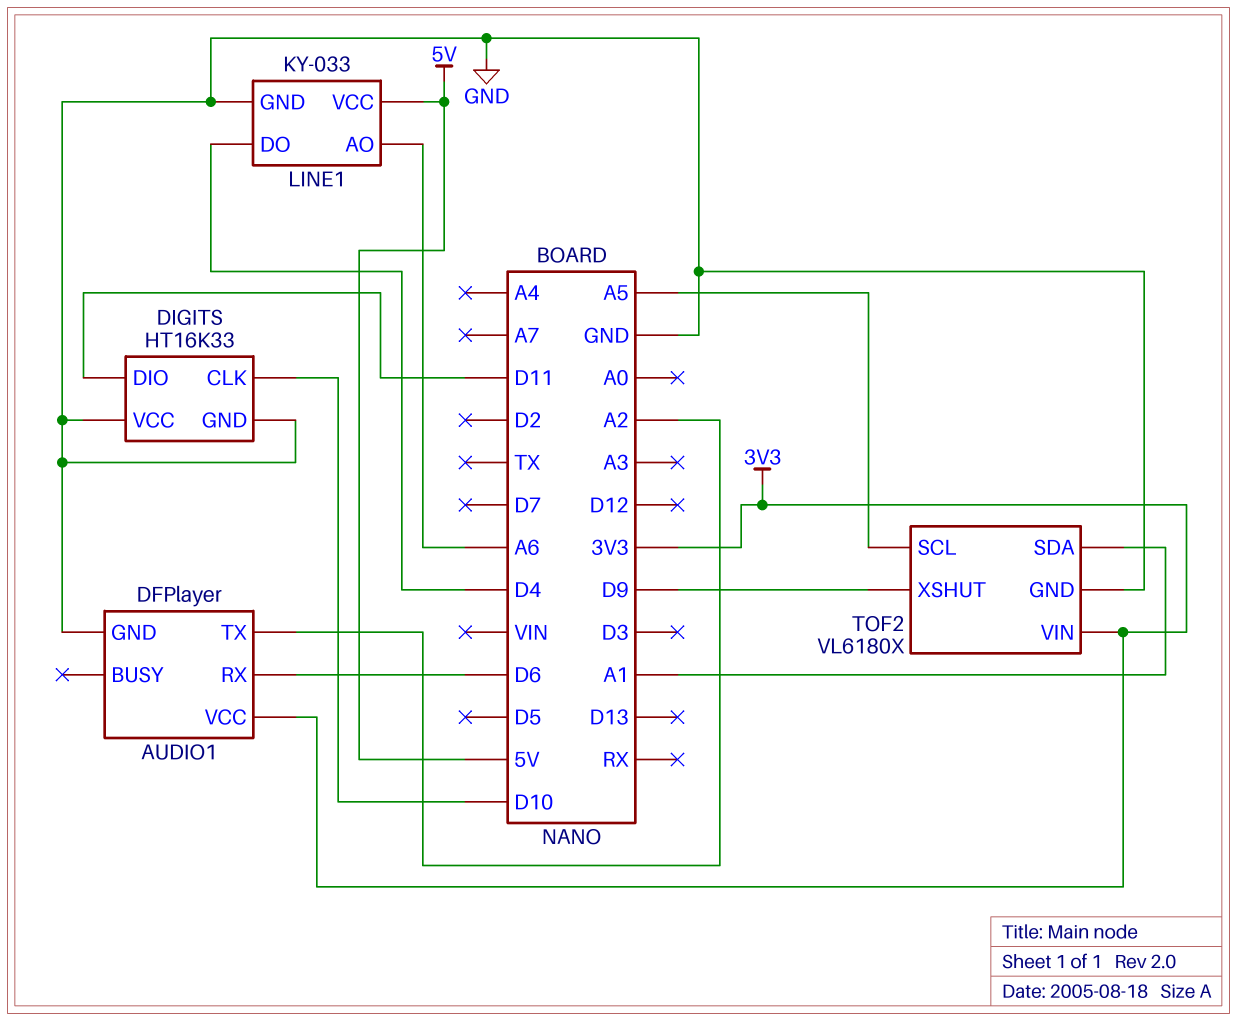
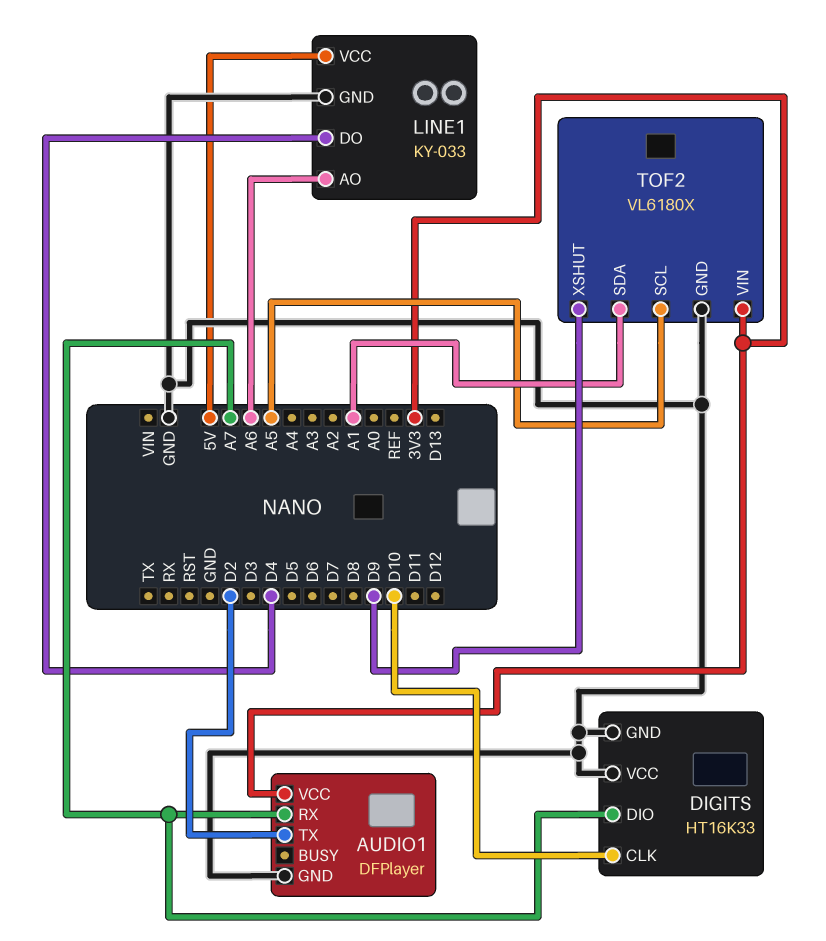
AUDIO1 pin RX: D6 -> A7
AUDIO1 pin TX: A2 -> D2
DIGITS pin DIO: D11 -> A7

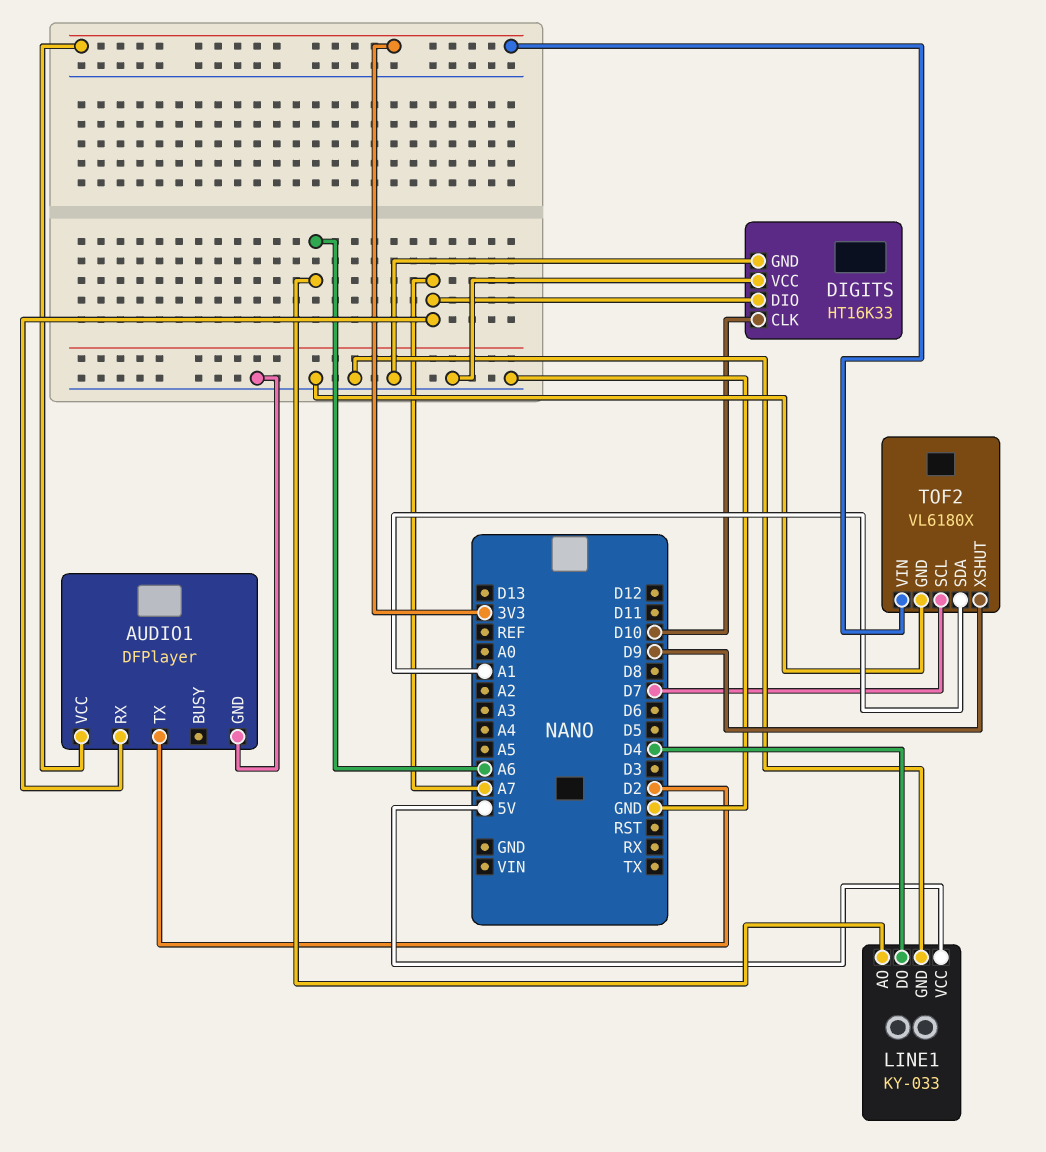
TOF2 pin SCL: A5 -> D7

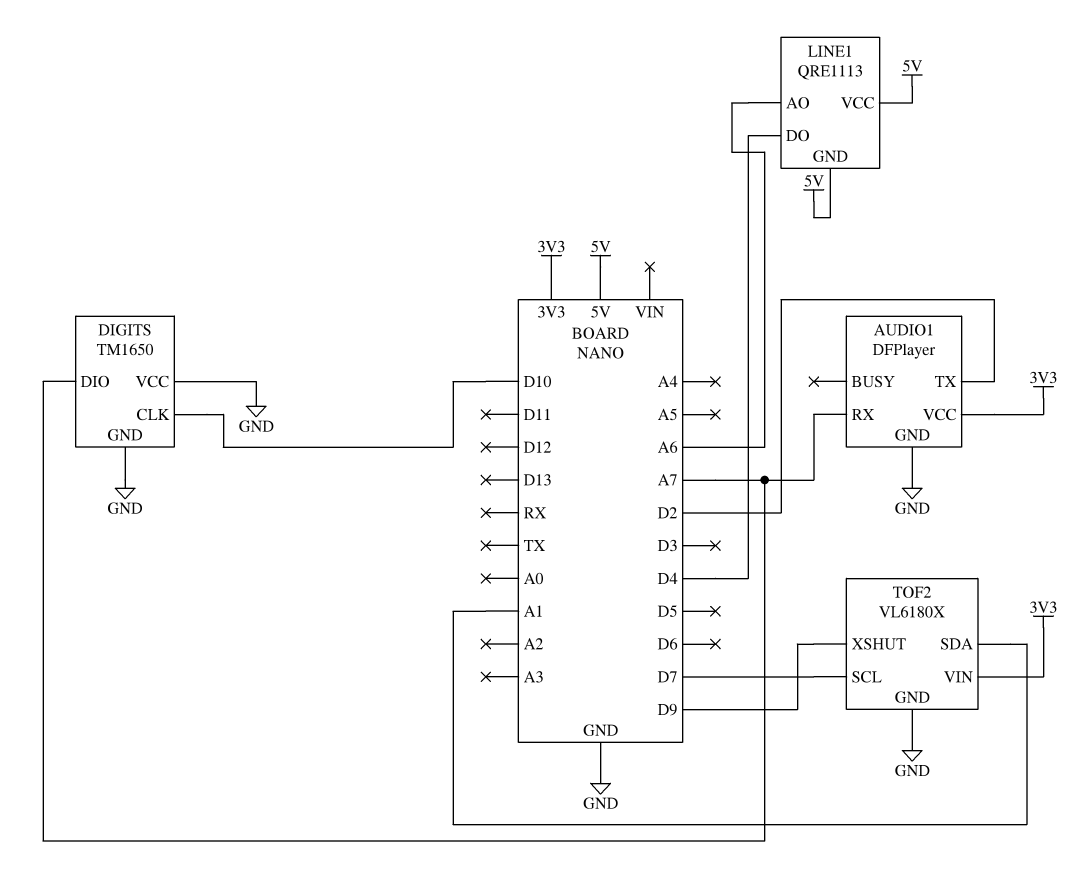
DIGITS: HT16K33 -> TM1650
LINE1: KY-033 -> QRE1113
LINE1 pin GND: GND -> 5V

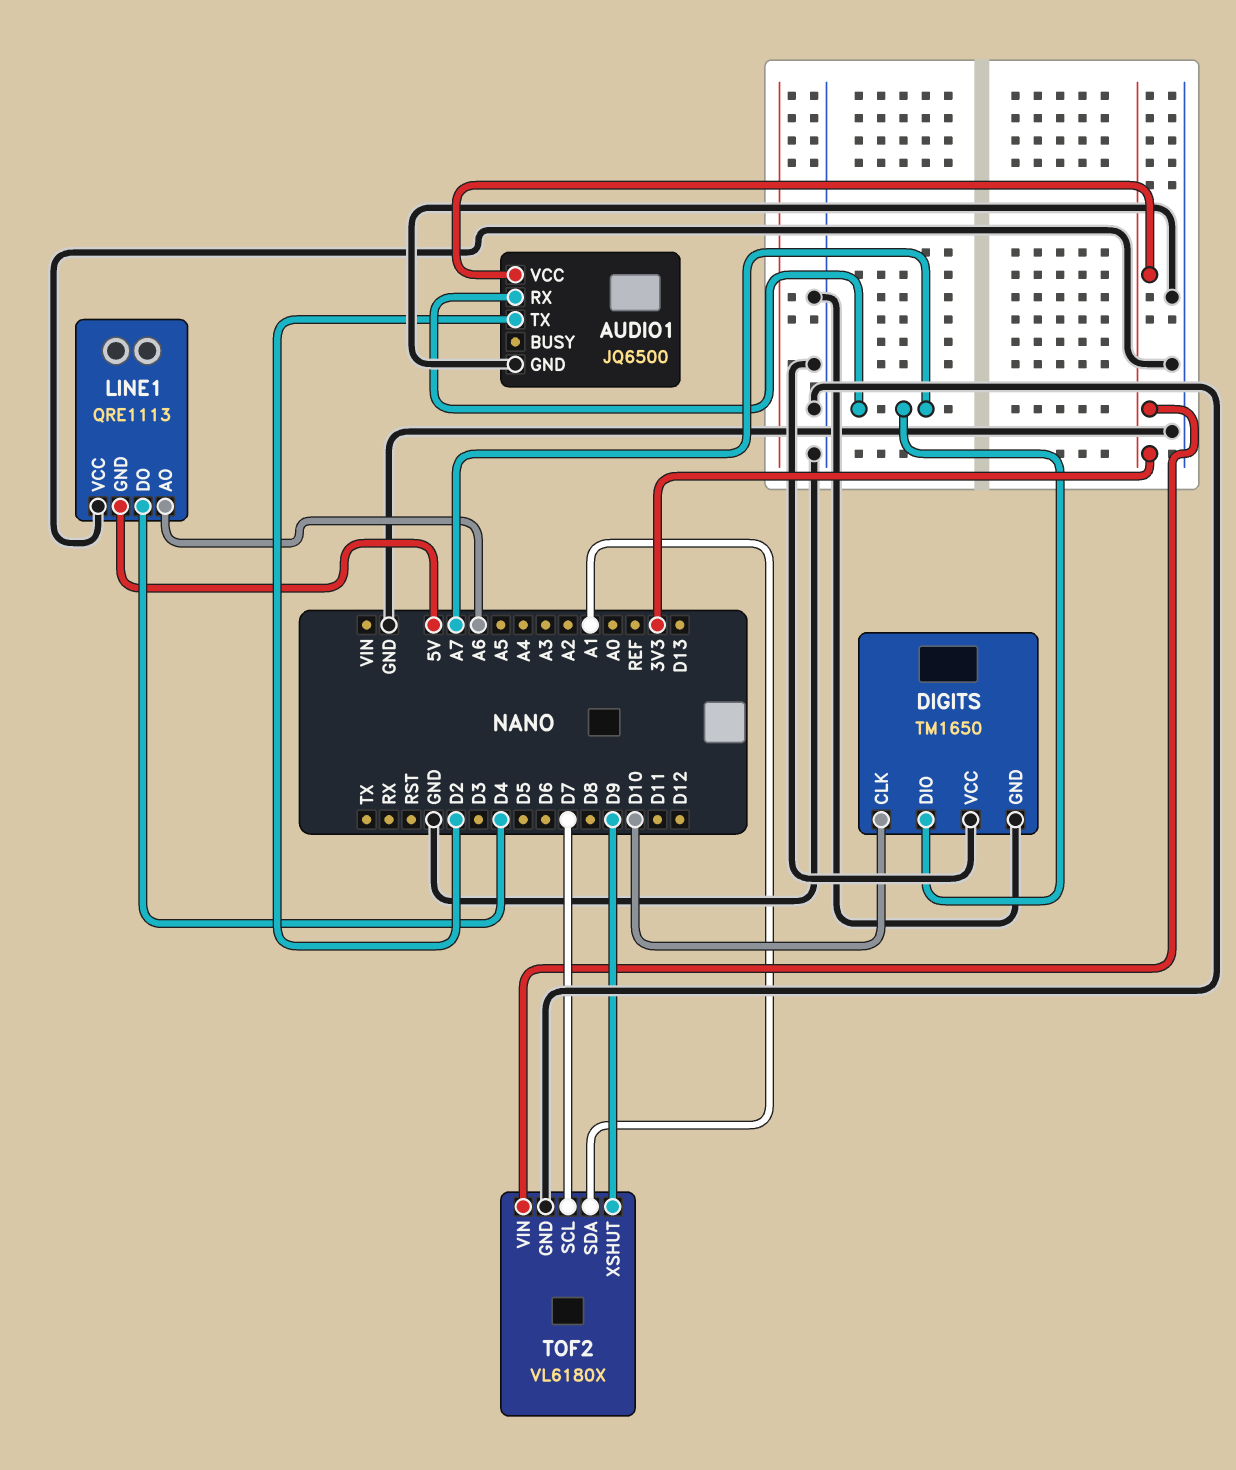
AUDIO1: DFPlayer -> JQ6500
LINE1 pin VCC: 5V -> GND

